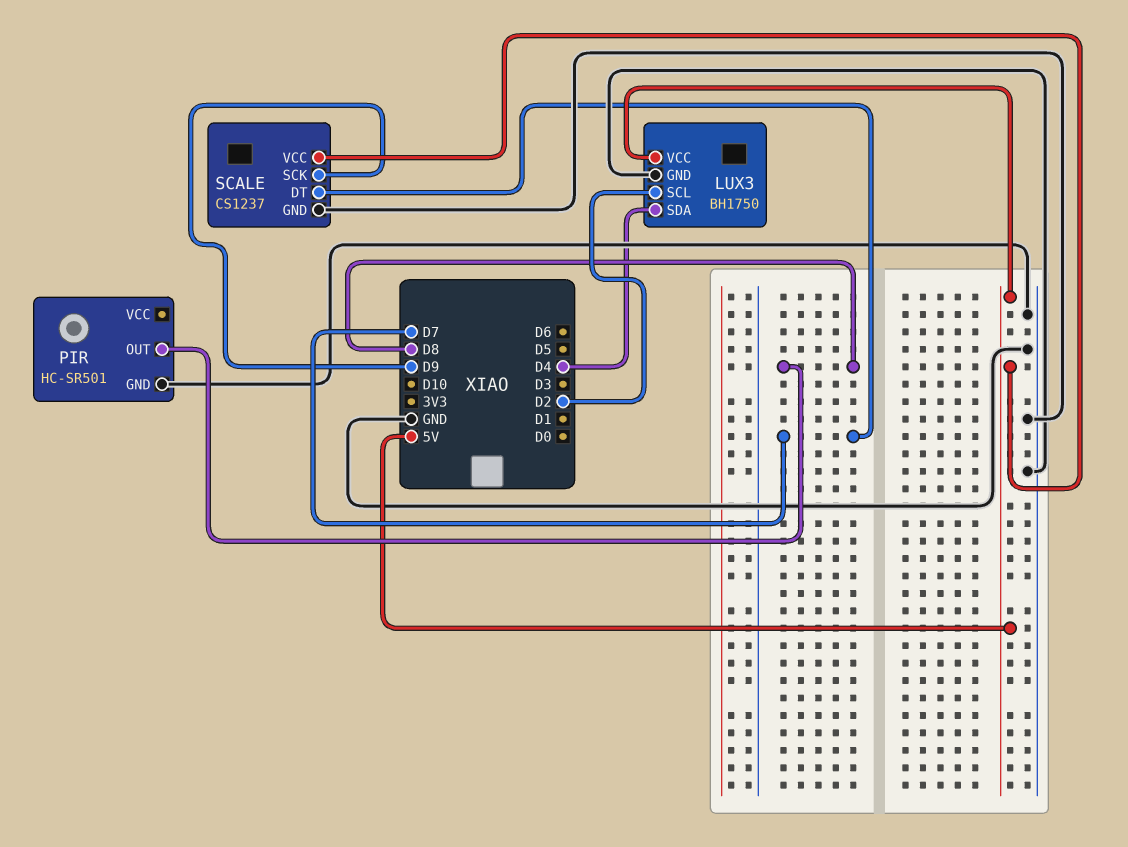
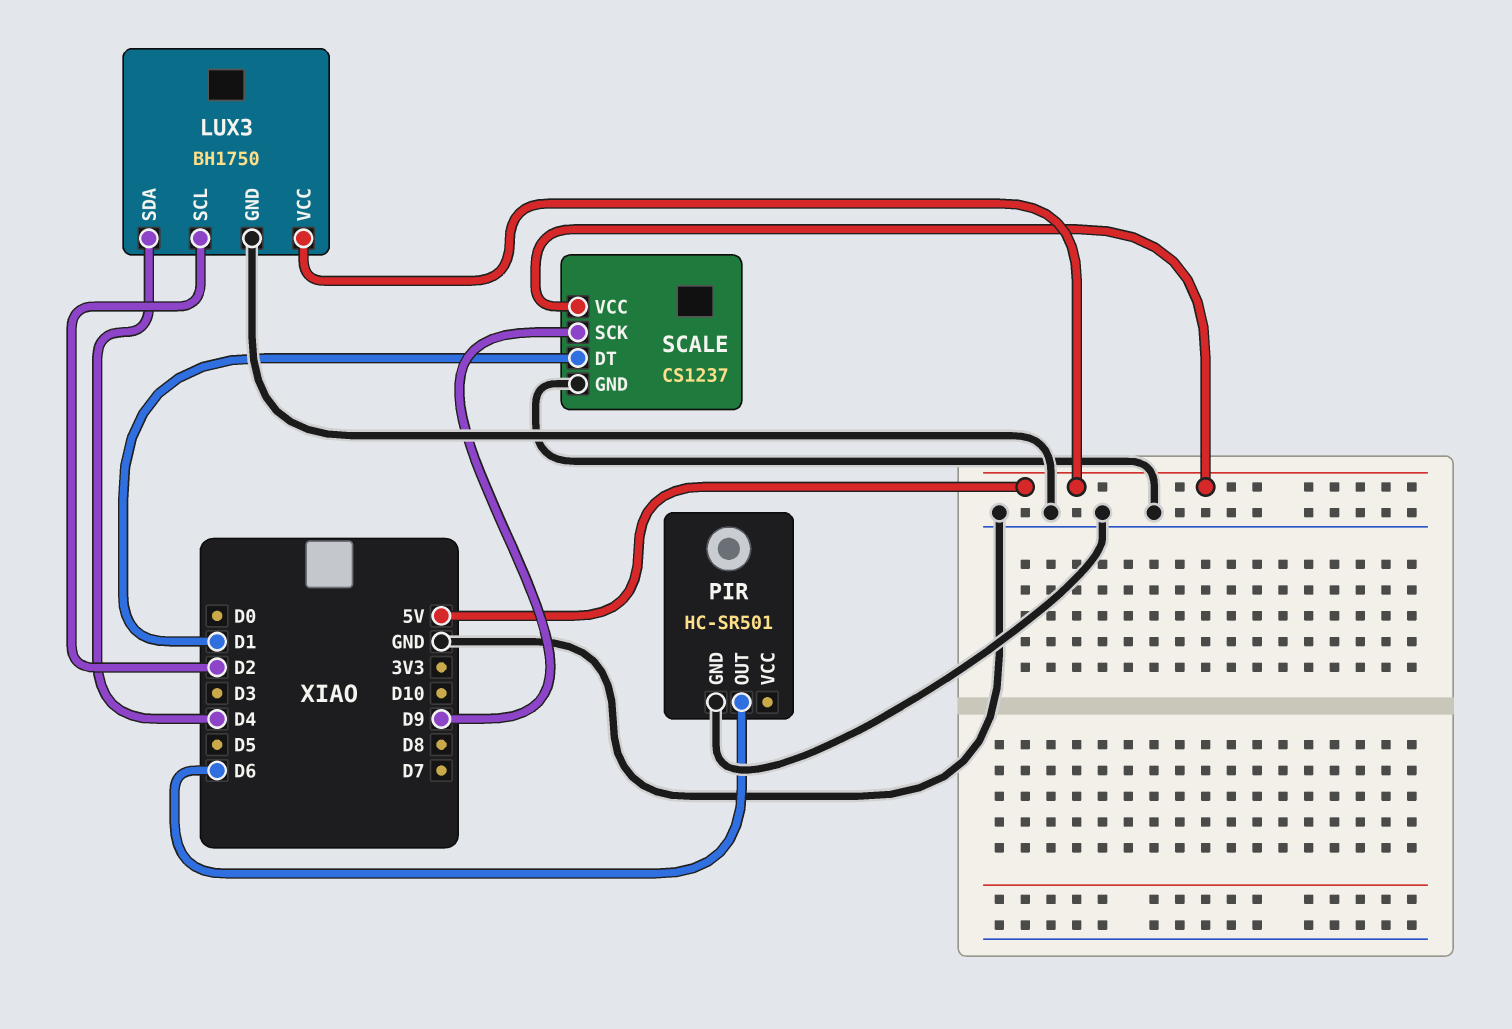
PIR pin OUT: D8 -> D6
SCALE pin DT: D7 -> D1

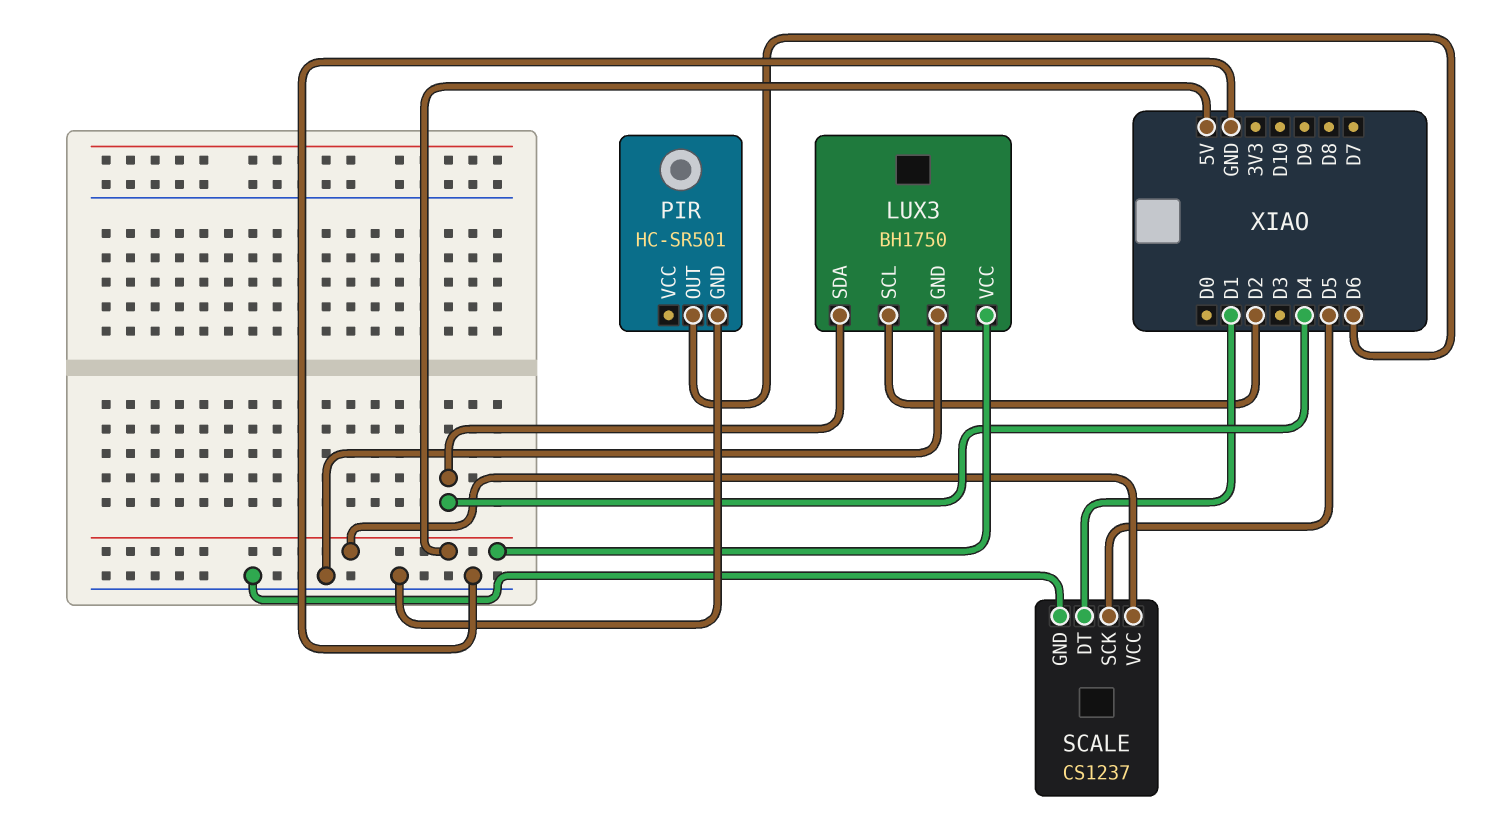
SCALE pin SCK: D9 -> D5

